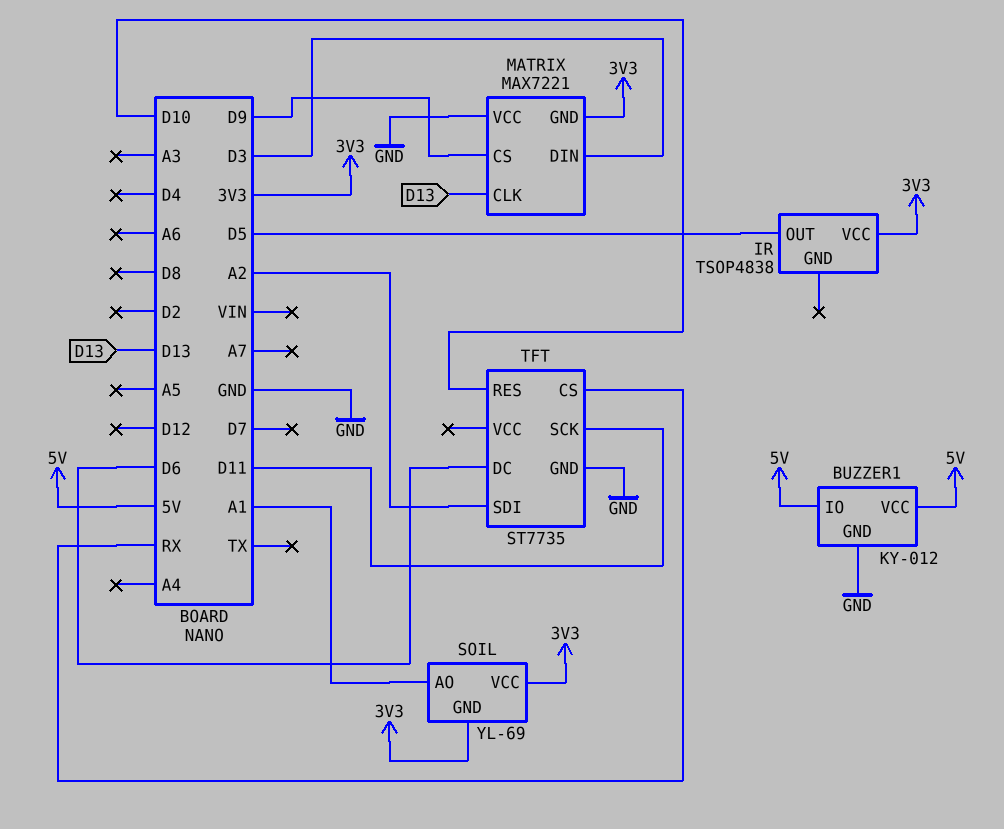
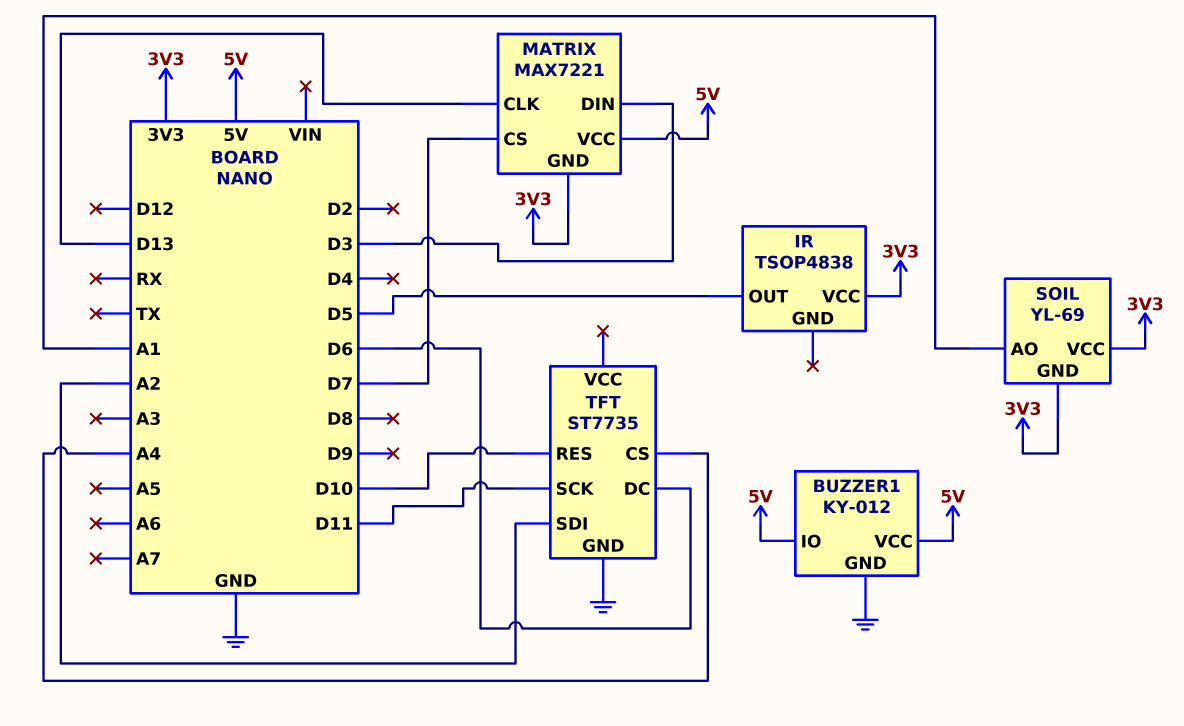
MATRIX pin CS: D9 -> D7
MATRIX pin VCC: GND -> 5V
TFT pin CS: RX -> A4

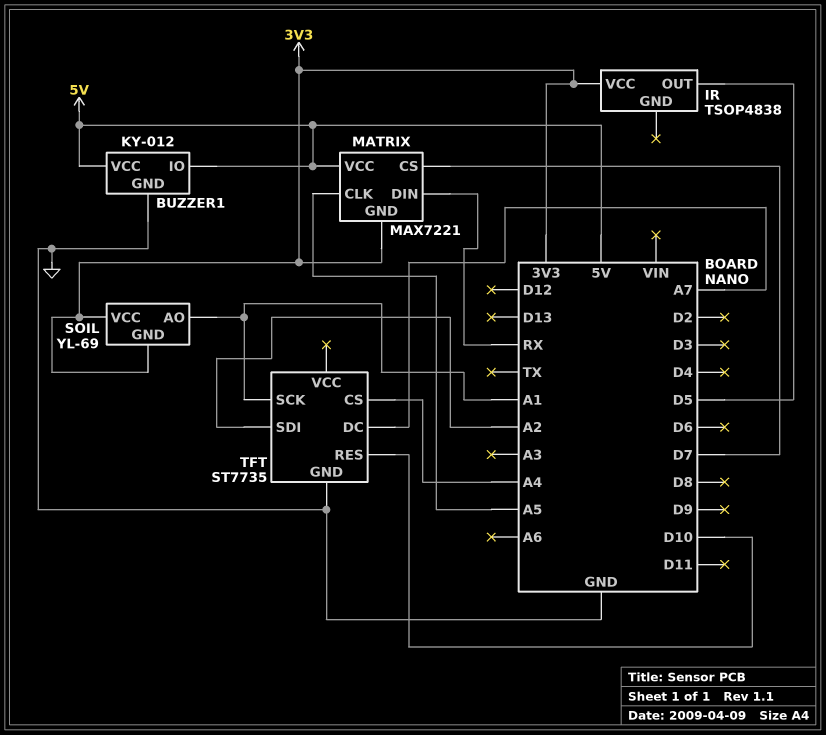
MATRIX pin CLK: D13 -> A5
MATRIX pin DIN: D3 -> RX
TFT pin DC: D6 -> A7
TFT pin SCK: D11 -> A1

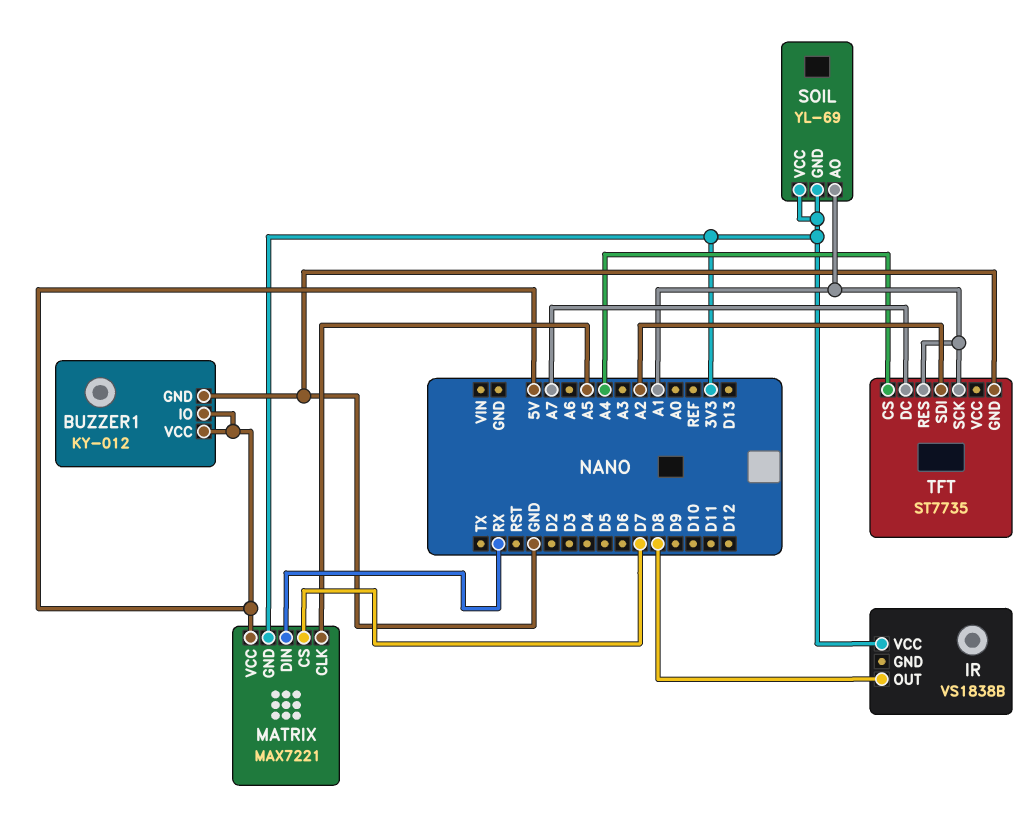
IR: TSOP4838 -> VS1838B
IR pin OUT: D5 -> D8
TFT pin RES: D10 -> A1

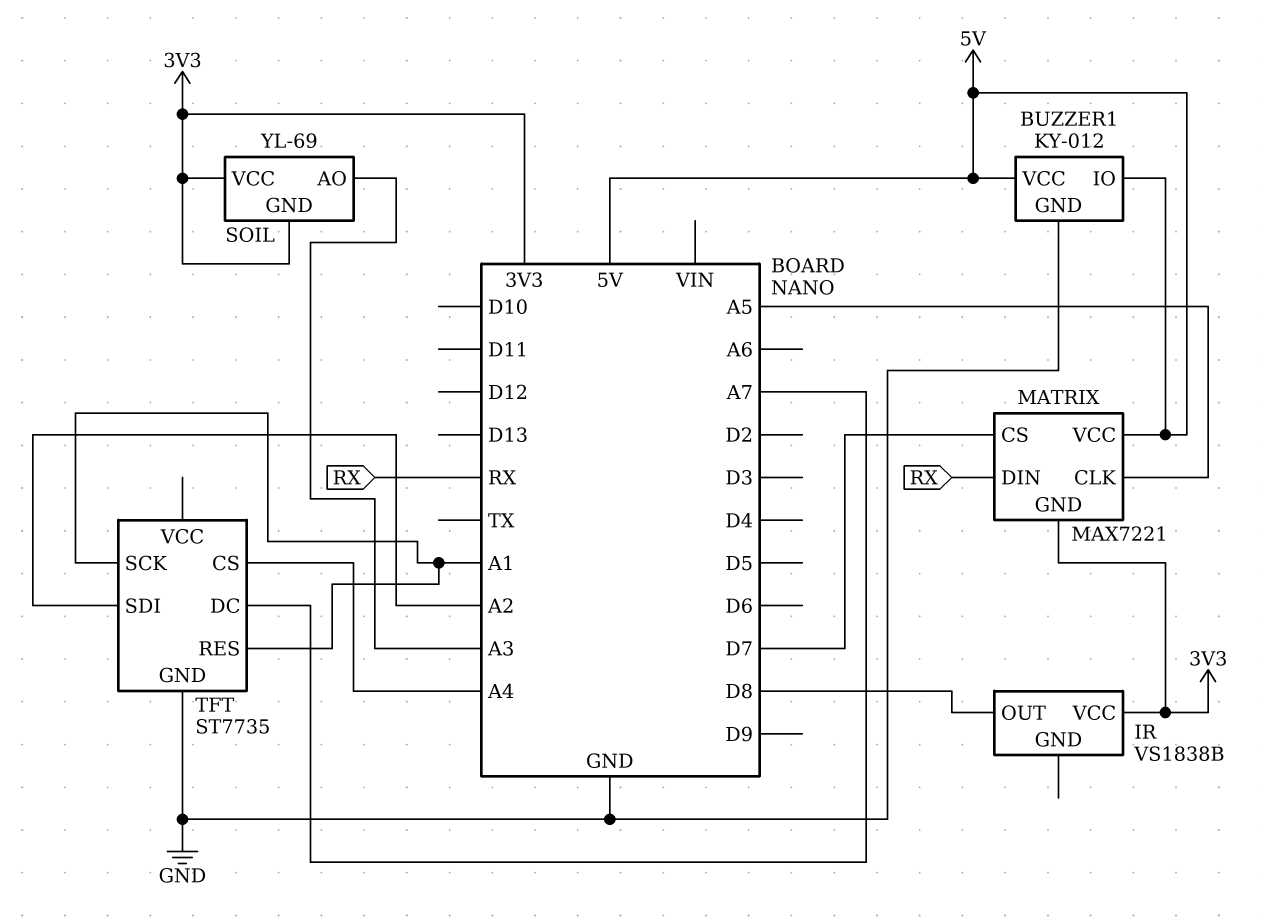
SOIL pin AO: A1 -> A3

